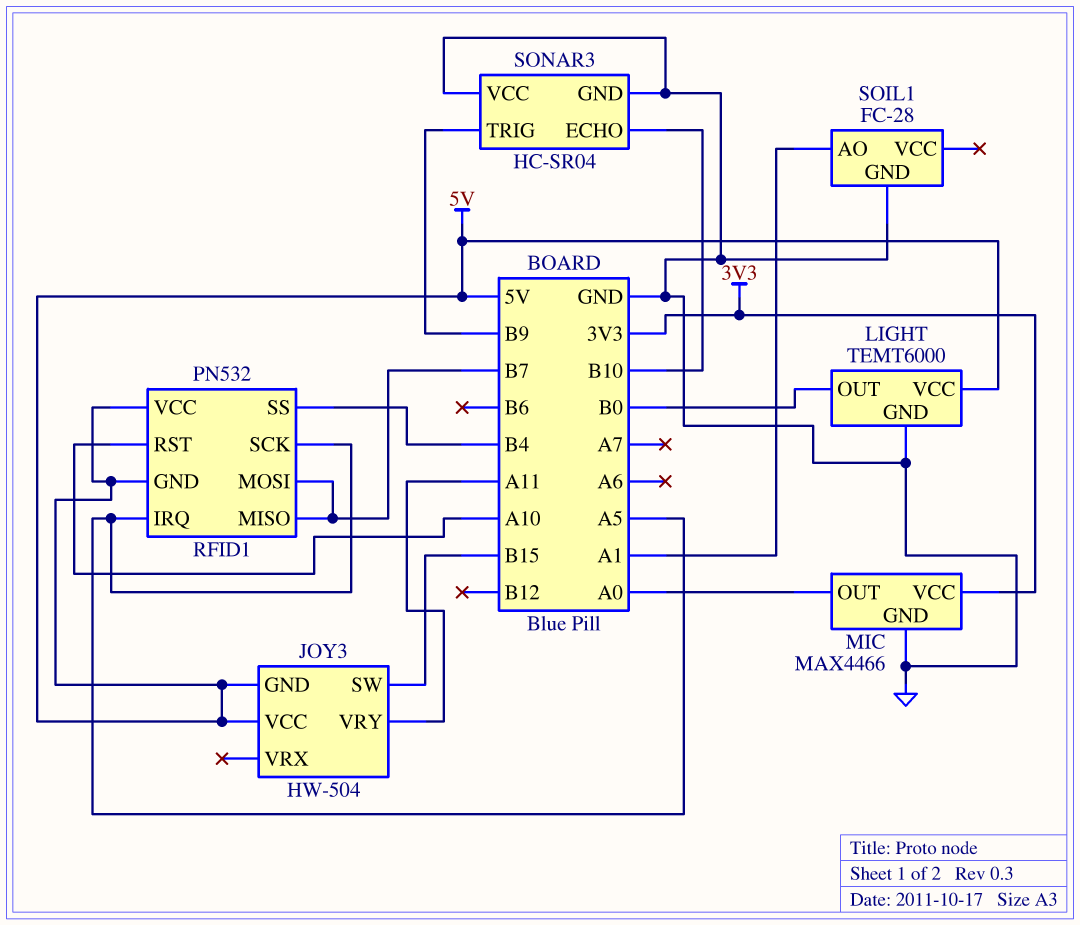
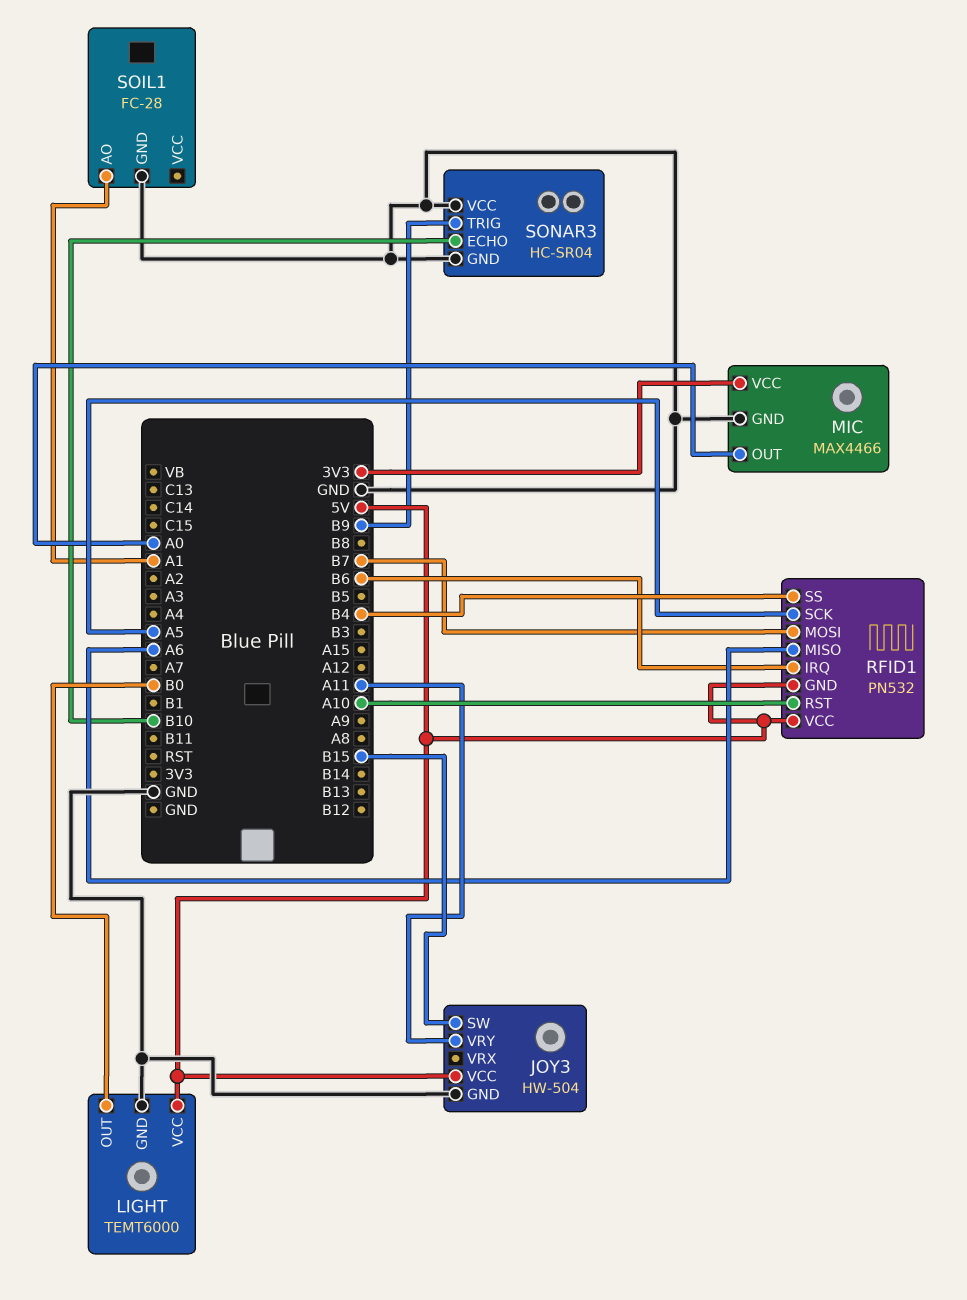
JOY3 pin GND: 5V -> GND
RFID1 pin IRQ: A5 -> B6
RFID1 pin MISO: B7 -> A6

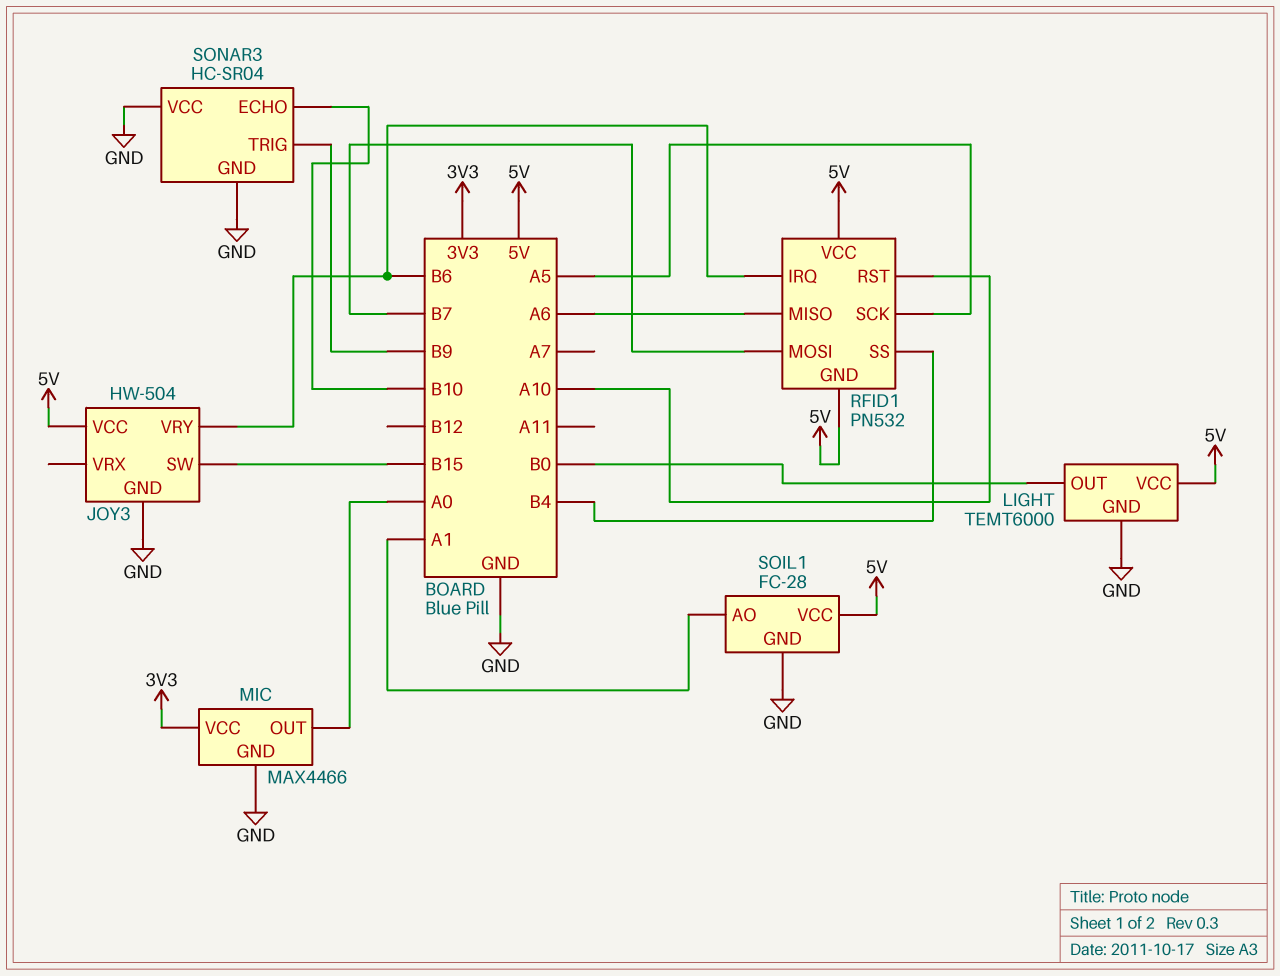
JOY3 pin VRY: A11 -> B6
SOIL1 pin VCC: none -> 5V

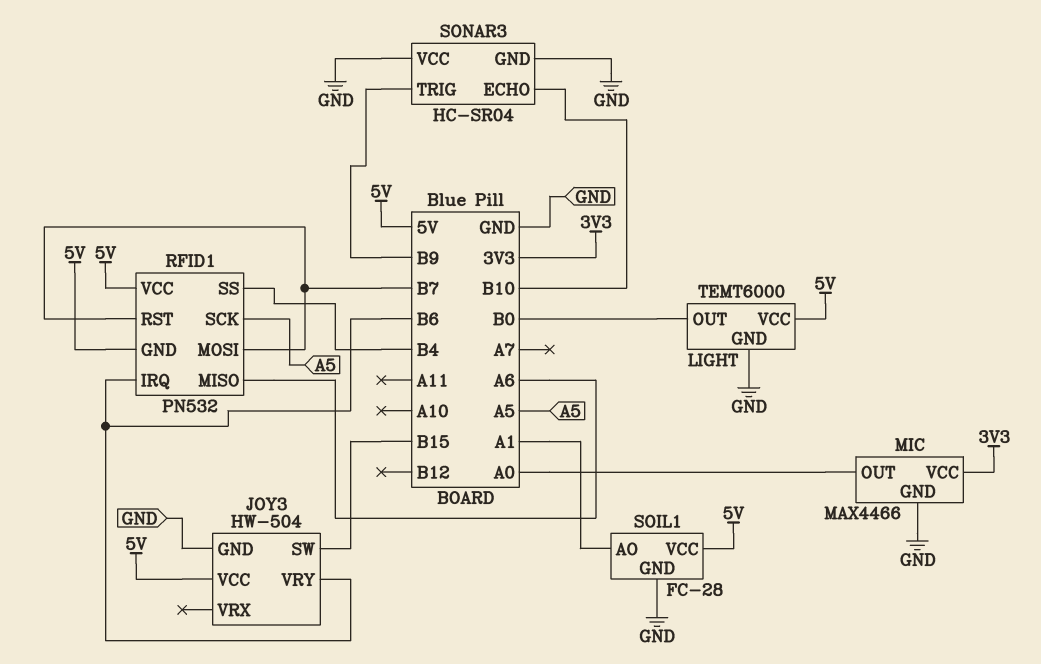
RFID1 pin RST: A10 -> B7

